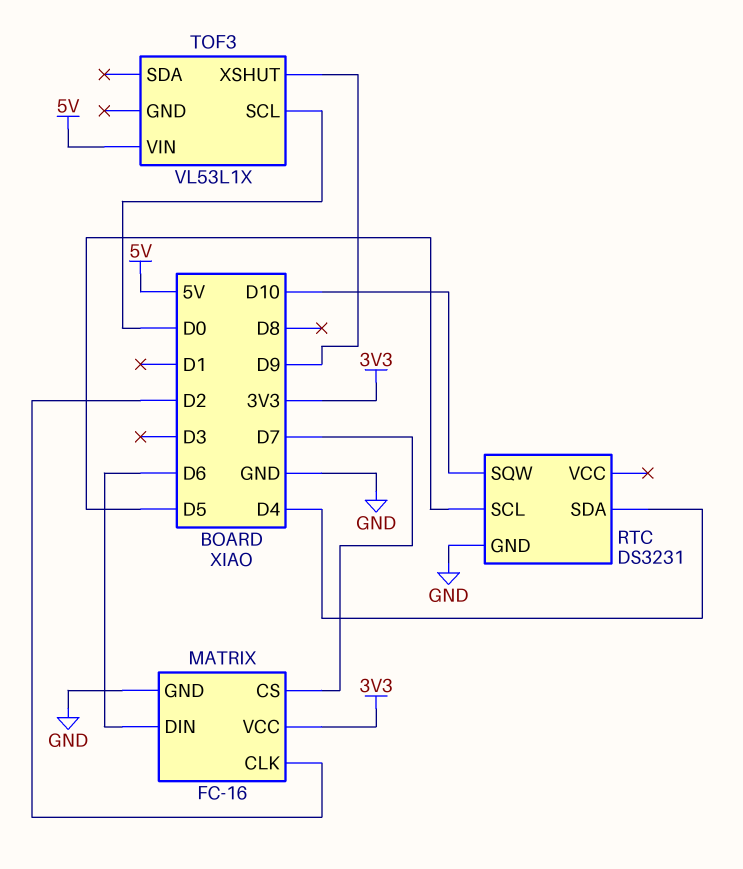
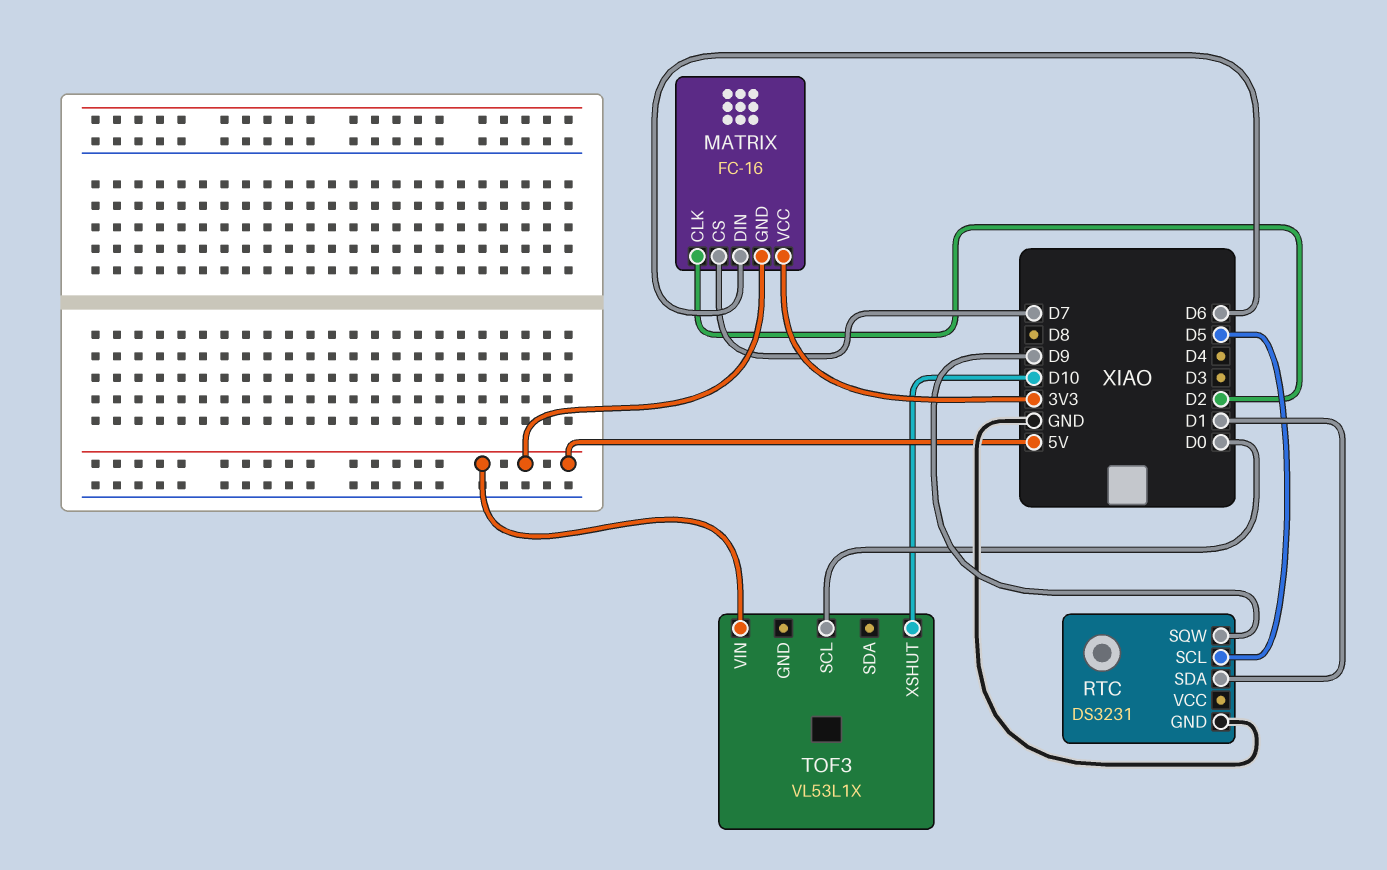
MATRIX pin GND: GND -> 5V
RTC pin SDA: D4 -> D1
RTC pin SQW: D10 -> D9
TOF3 pin XSHUT: D9 -> D10

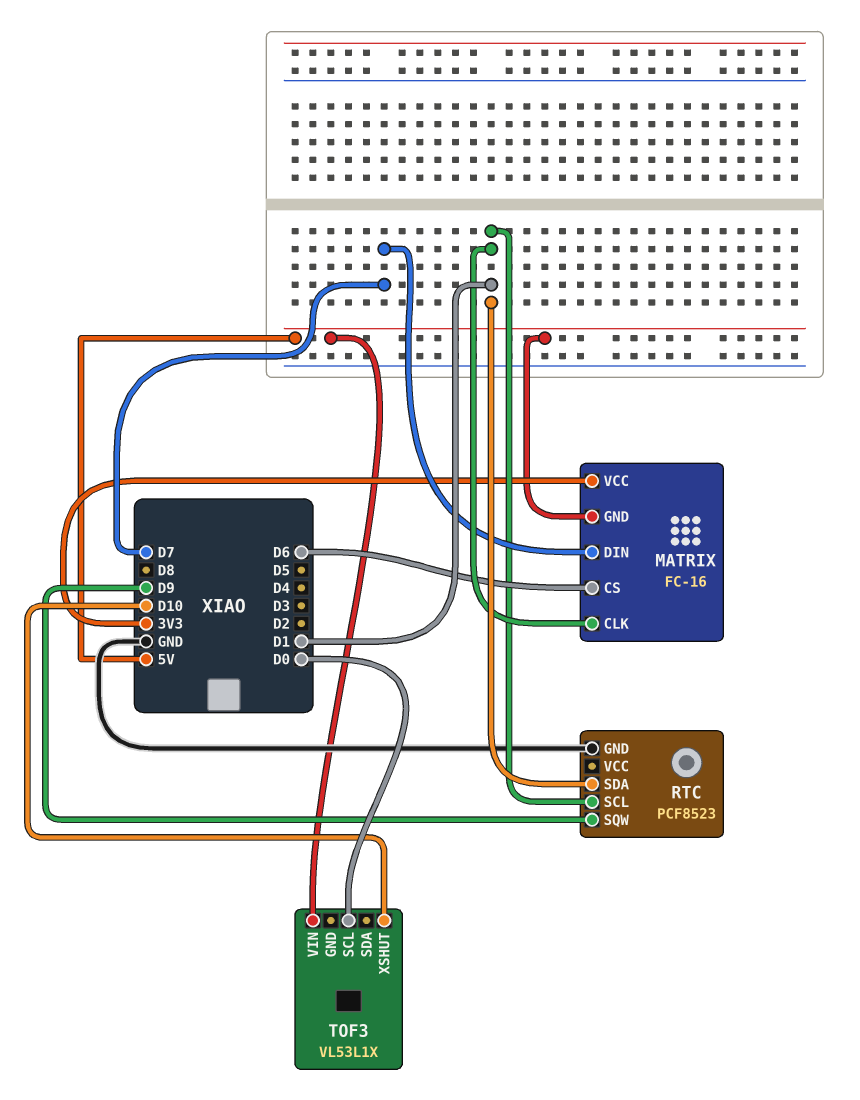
MATRIX pin CLK: D2 -> D1
MATRIX pin CS: D7 -> D6
MATRIX pin DIN: D6 -> D7
RTC: DS3231 -> PCF8523
RTC pin SCL: D5 -> D1

